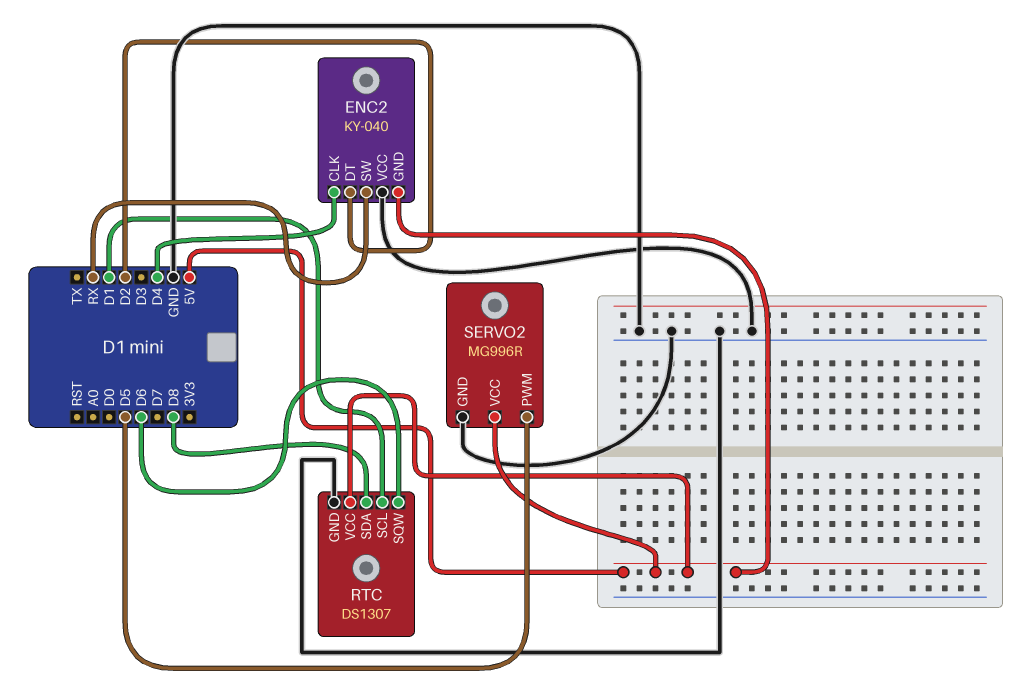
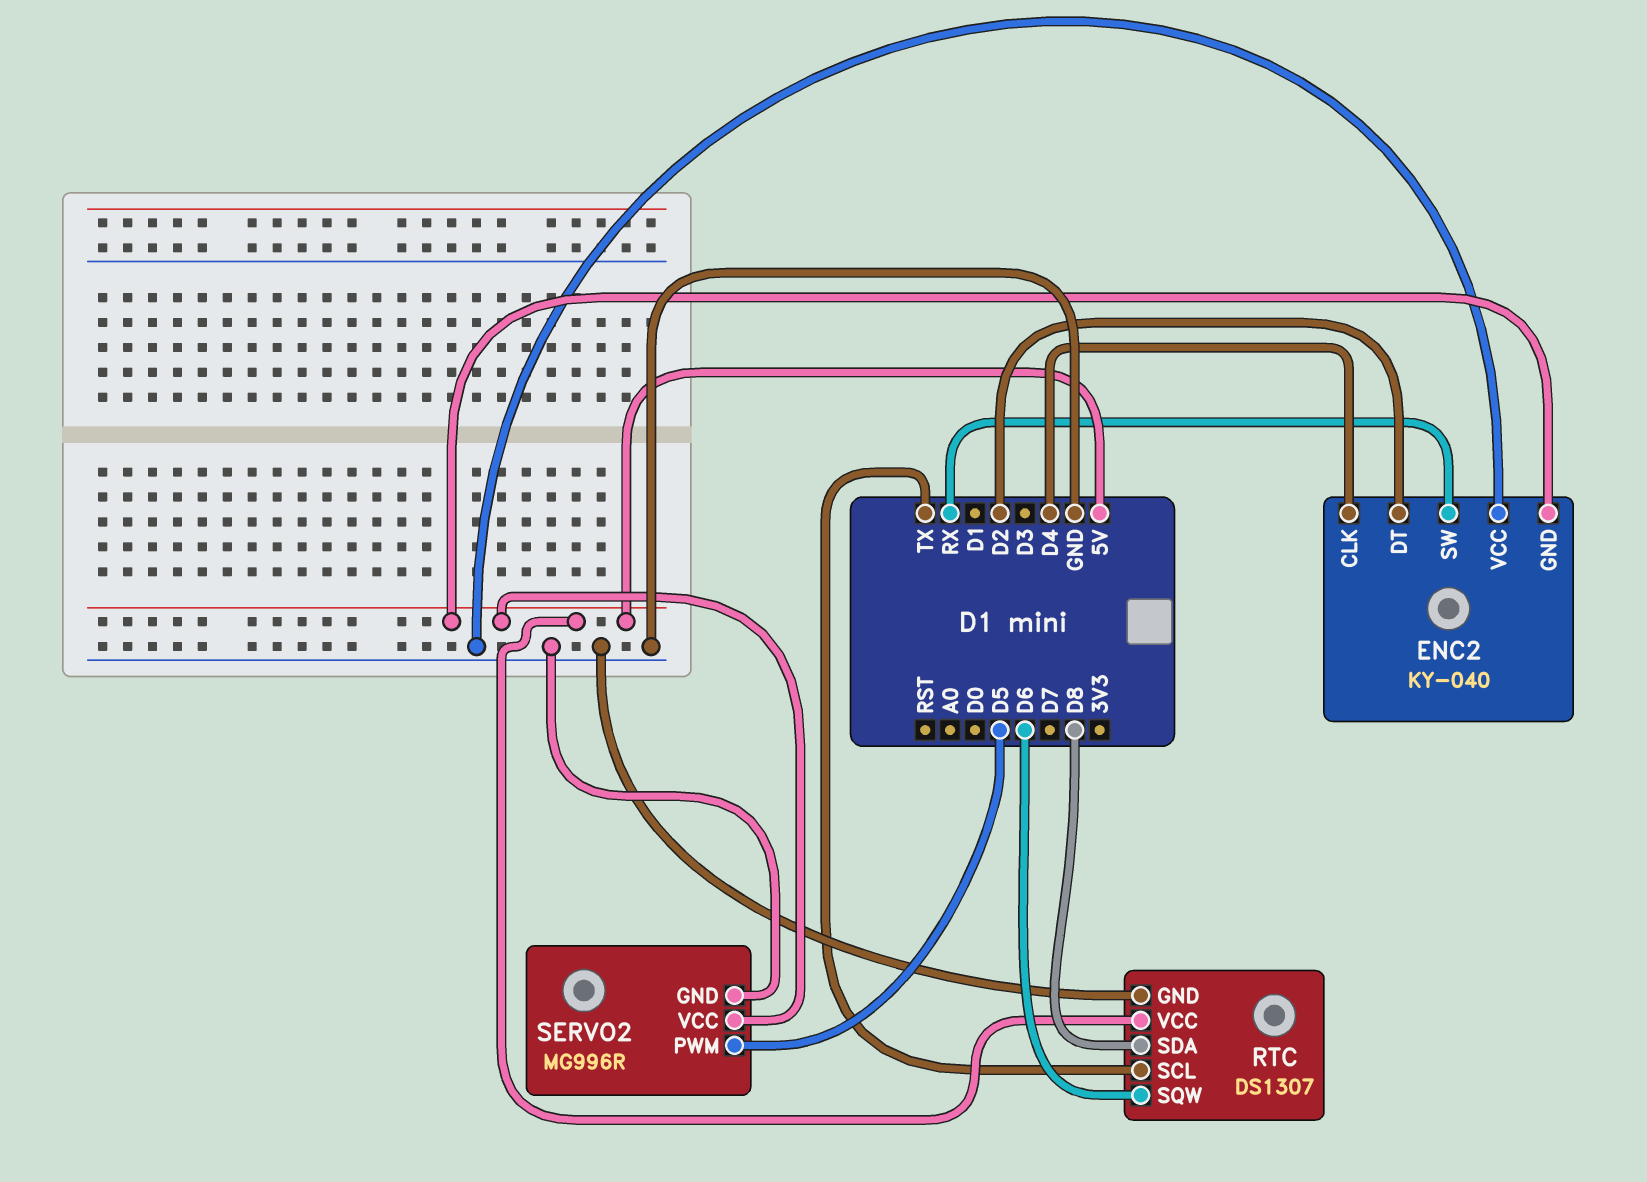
RTC pin SCL: D1 -> TX

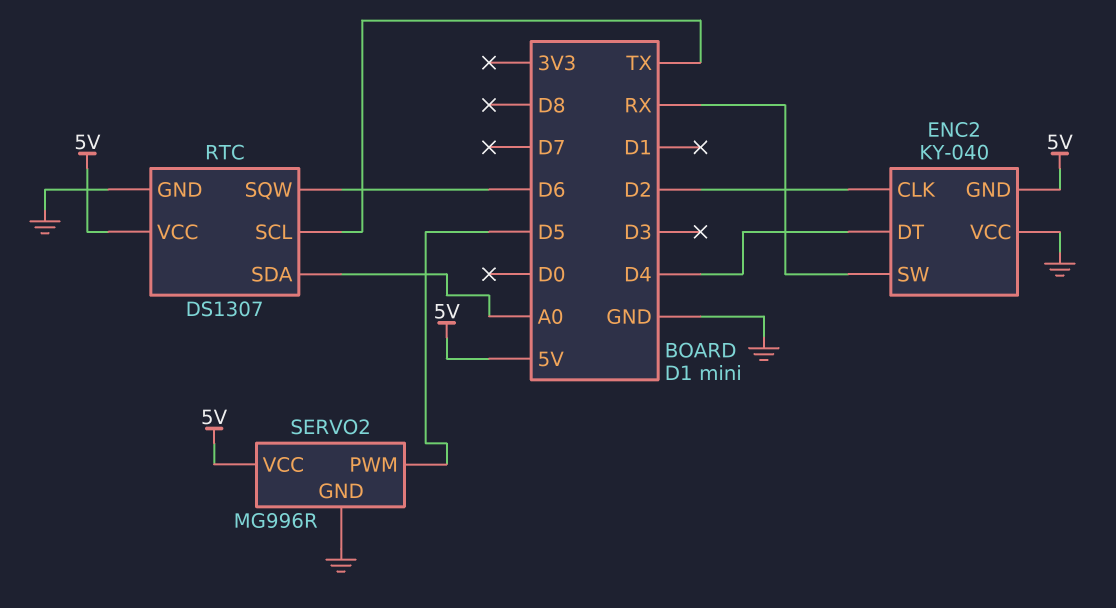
ENC2 pin CLK: D4 -> D2
ENC2 pin DT: D2 -> D4
RTC pin SDA: D8 -> A0

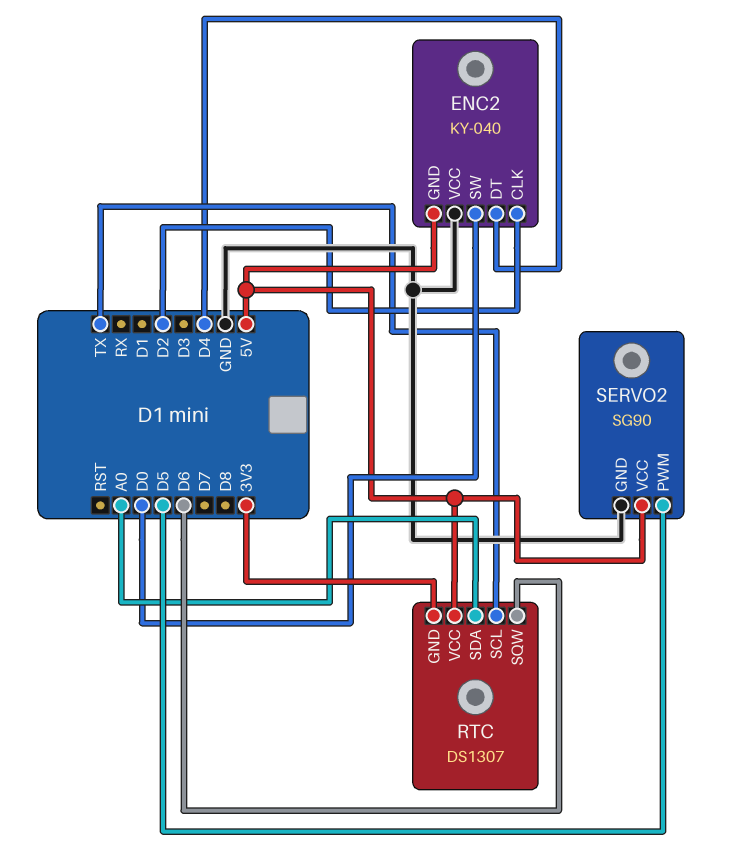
ENC2 pin SW: RX -> D0
RTC pin GND: GND -> 3V3
SERVO2: MG996R -> SG90

